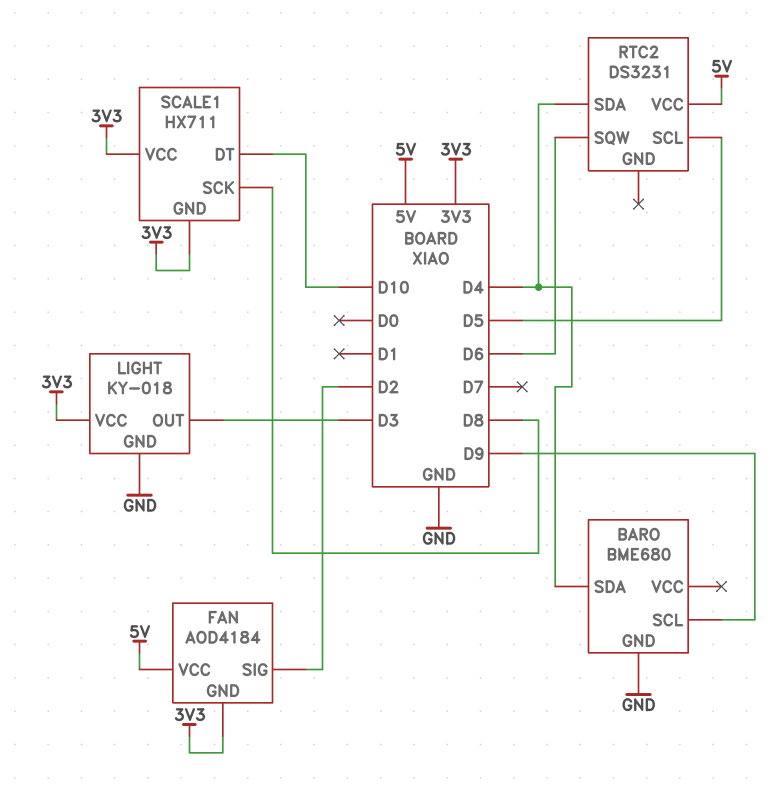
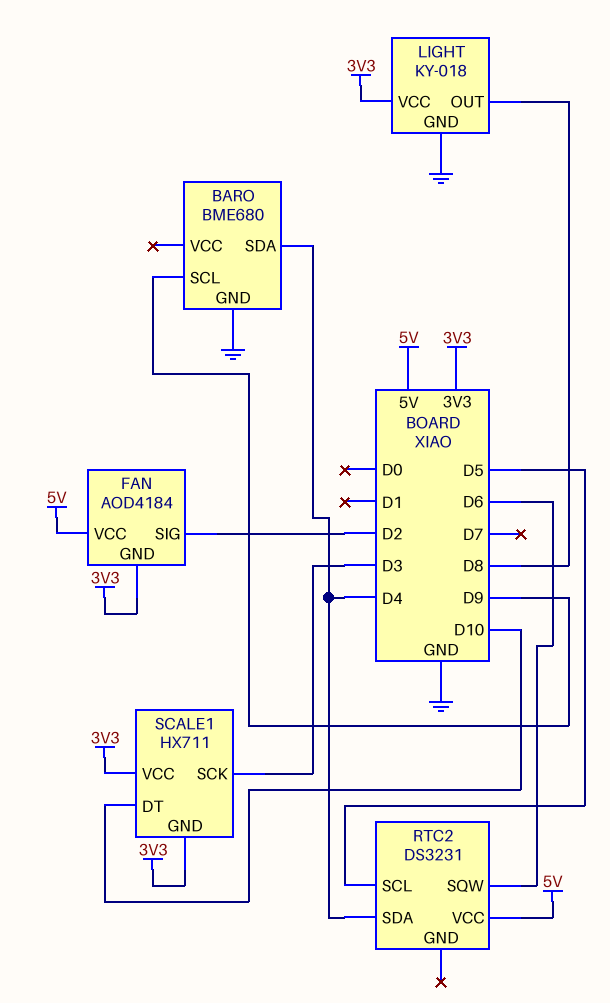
LIGHT pin OUT: D3 -> D8
SCALE1 pin SCK: D8 -> D3

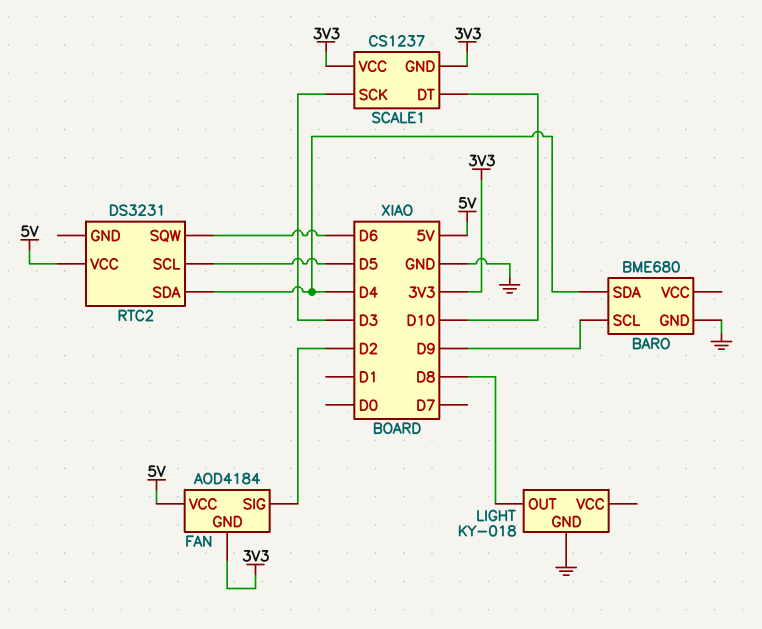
LIGHT pin VCC: 3V3 -> none
SCALE1: HX711 -> CS1237

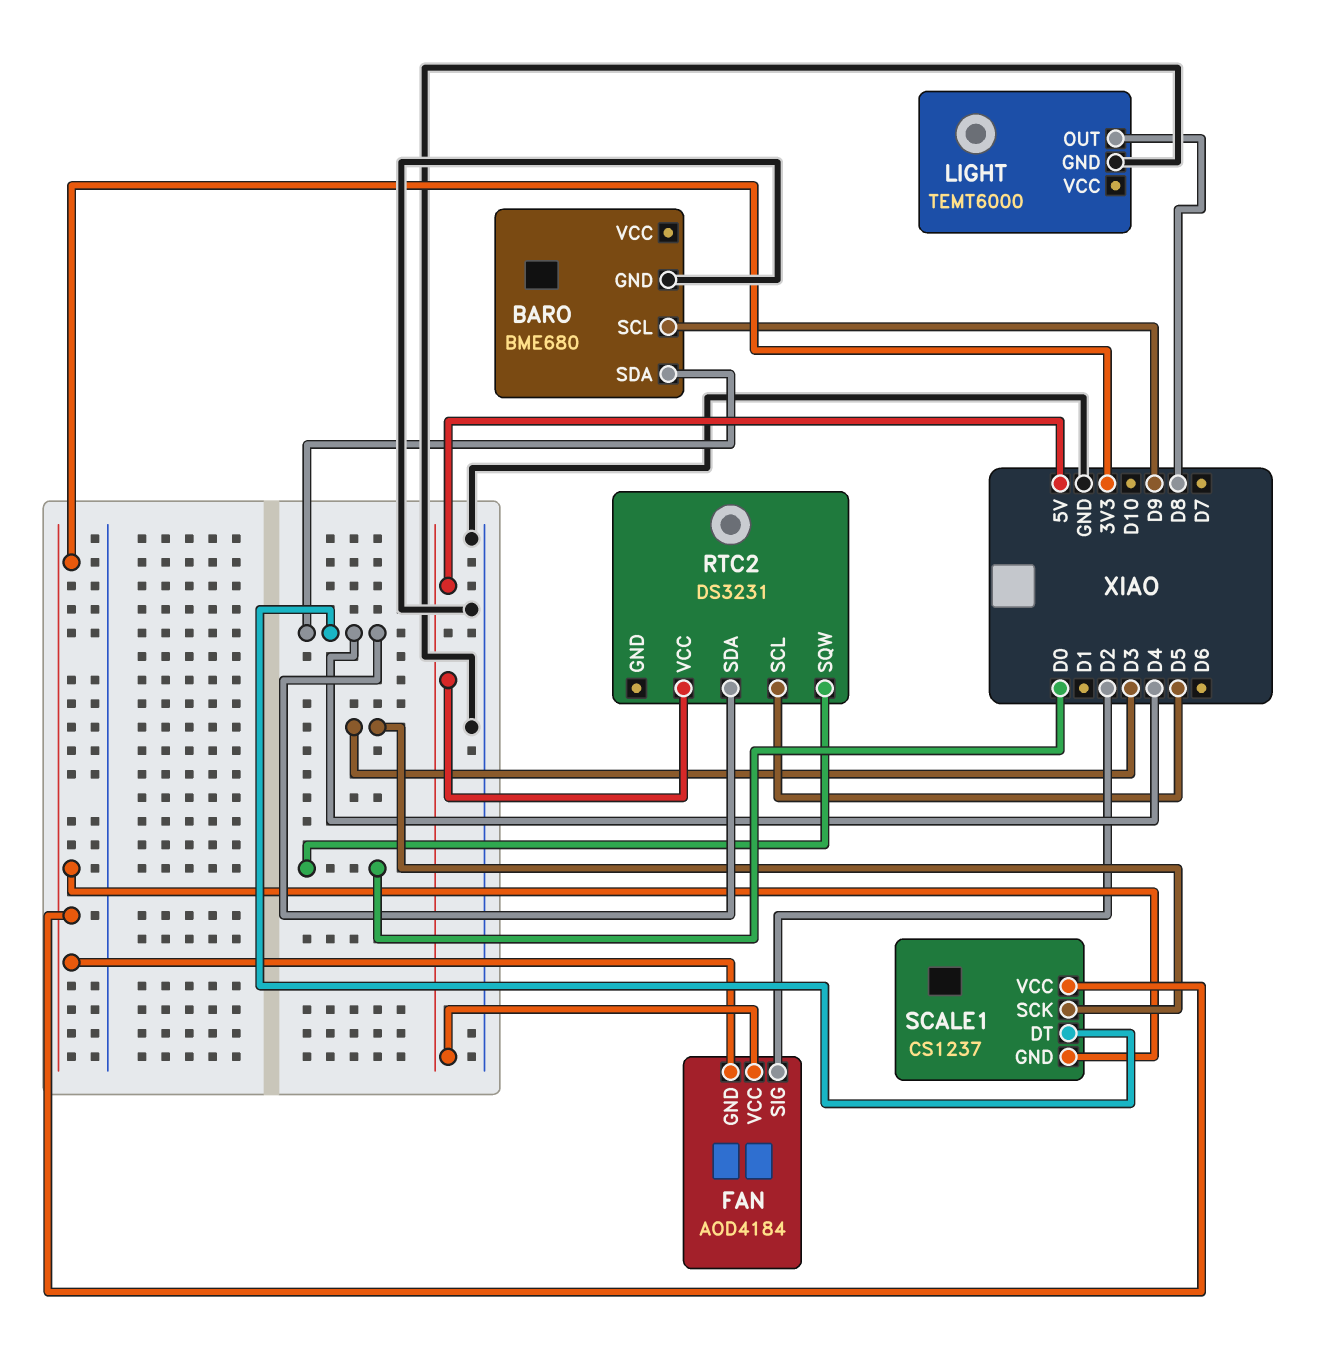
LIGHT: KY-018 -> TEMT6000
RTC2 pin SQW: D6 -> D0
SCALE1 pin DT: D10 -> D4

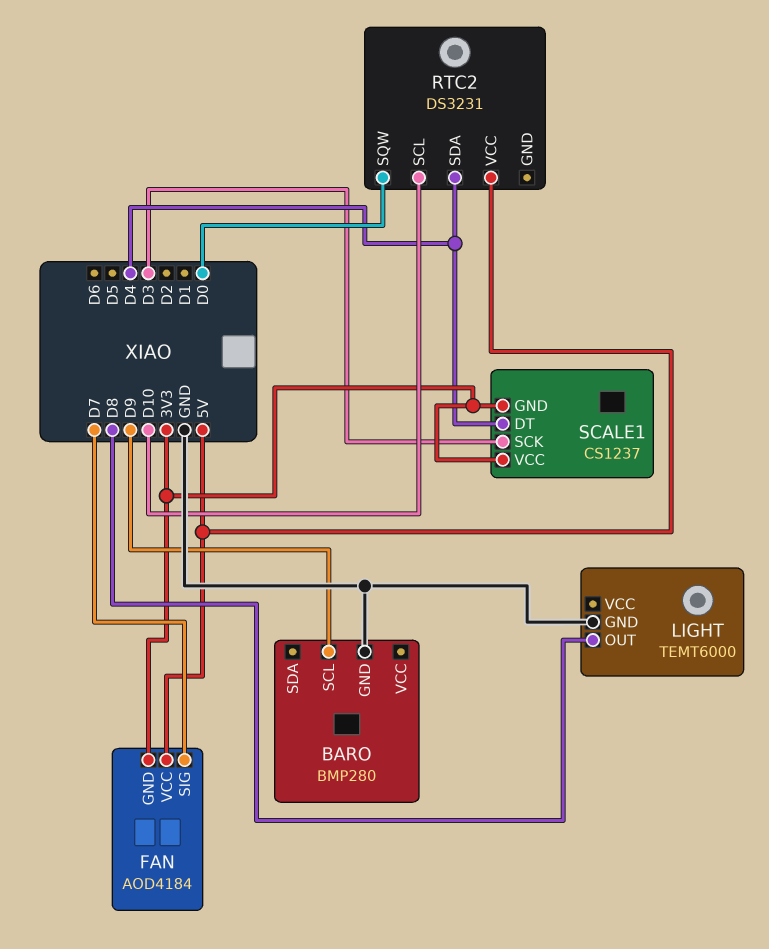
BARO: BME680 -> BMP280
BARO pin SDA: D4 -> none
FAN pin SIG: D2 -> D7
RTC2 pin SCL: D5 -> D10

